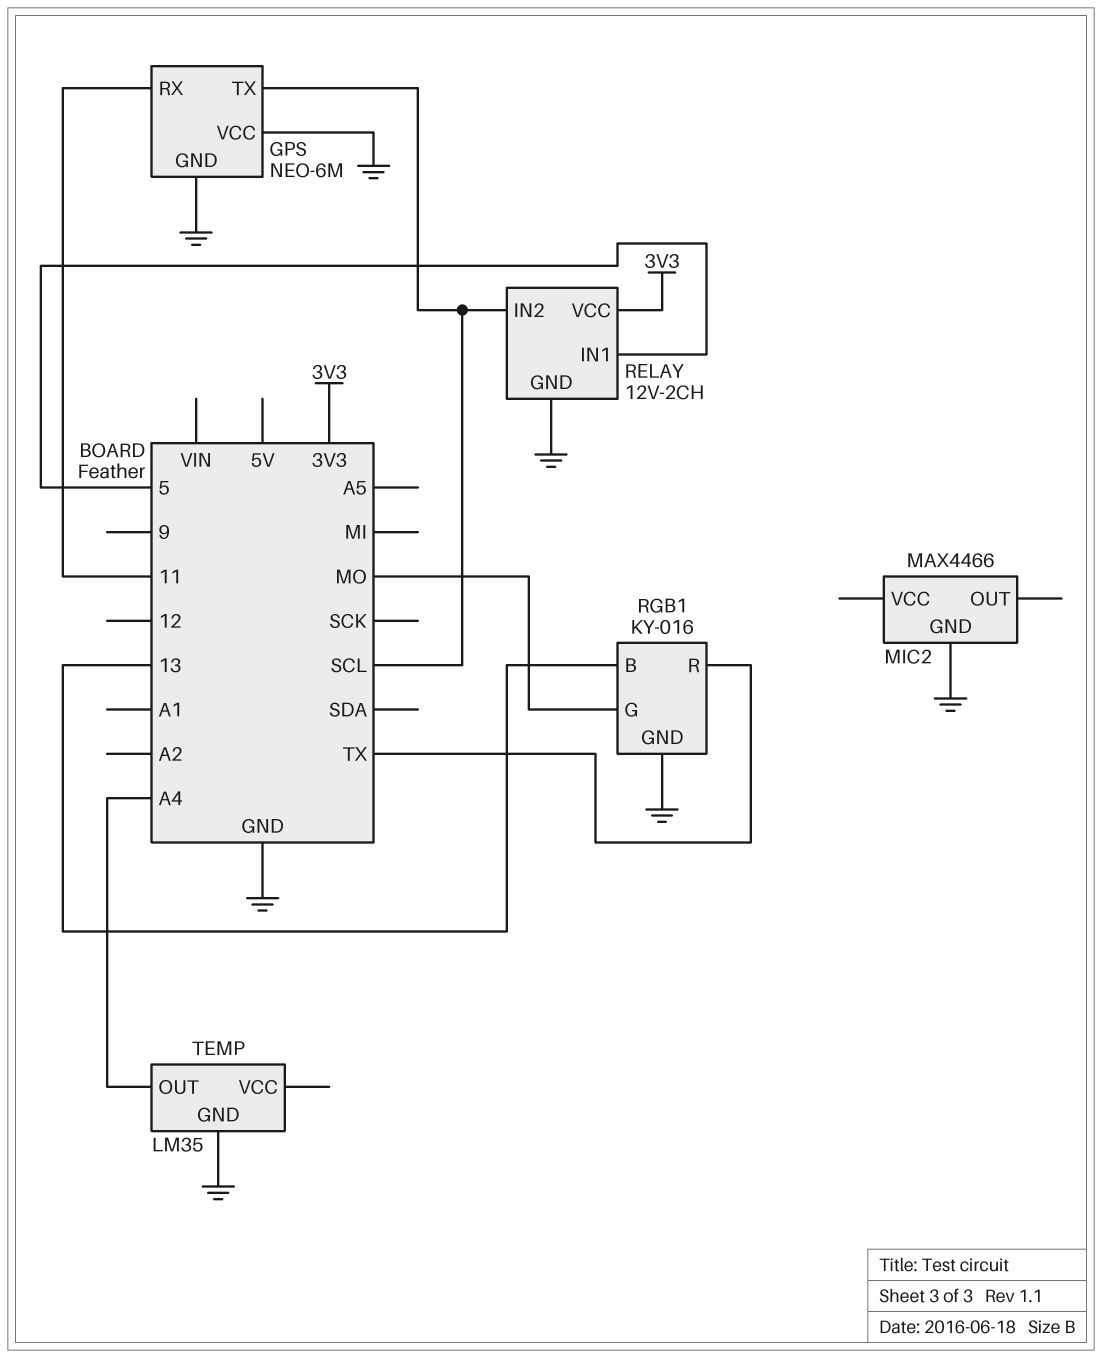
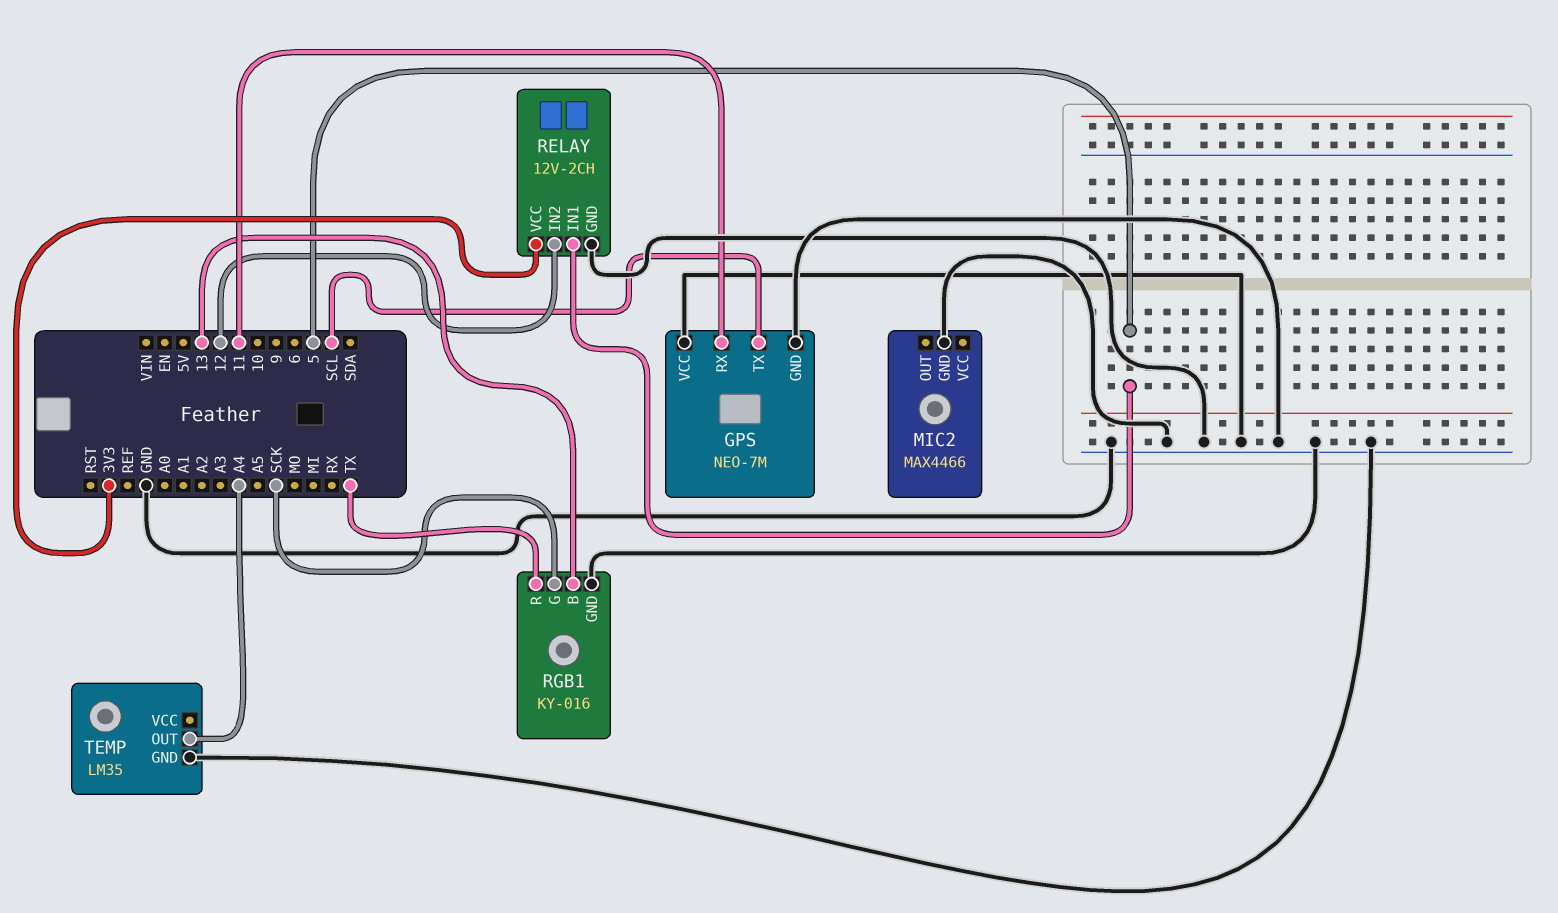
GPS: NEO-6M -> NEO-7M
RELAY pin IN2: SCL -> 12
RGB1 pin G: MO -> SCK

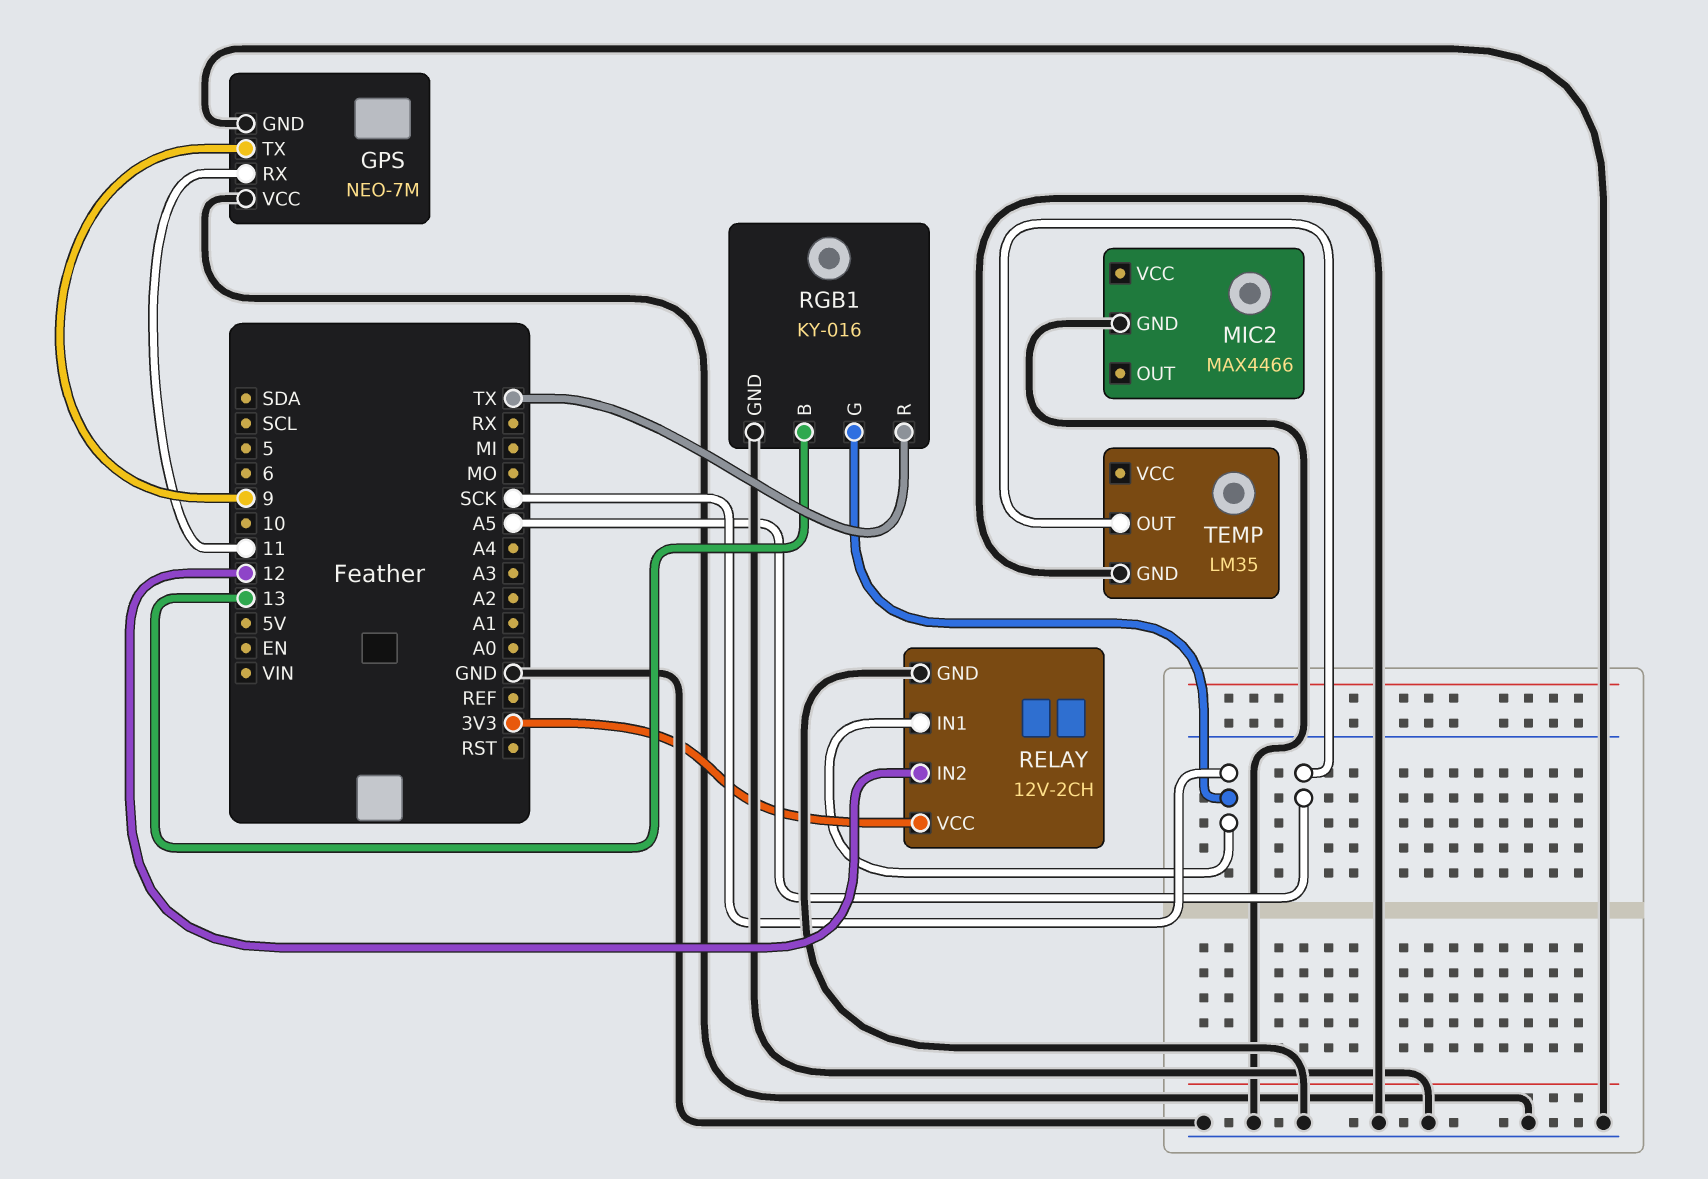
GPS pin TX: SCL -> 9
RELAY pin IN1: 5 -> SCK
TEMP pin OUT: A4 -> A5

